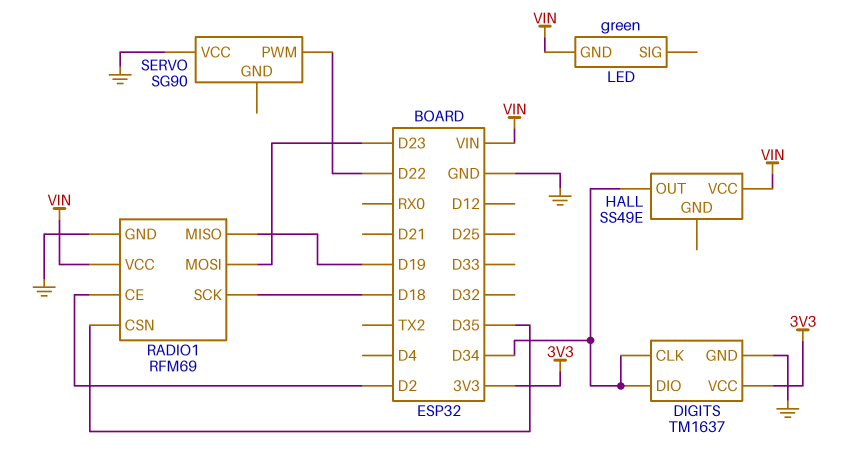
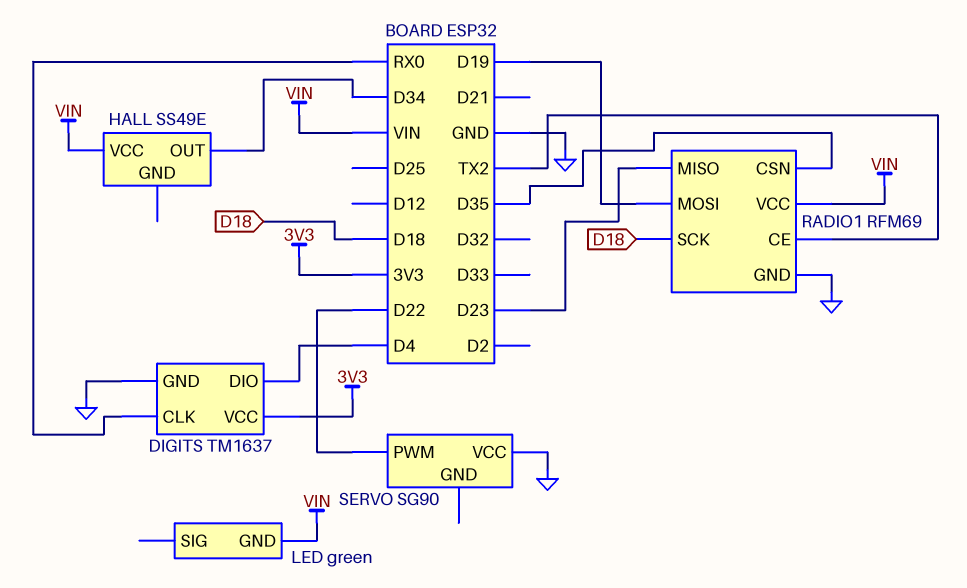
DIGITS pin CLK: D34 -> RX0
DIGITS pin DIO: D34 -> D4
RADIO1 pin CE: D2 -> TX2
RADIO1 pin MISO: D19 -> D23
RADIO1 pin MOSI: D23 -> D19

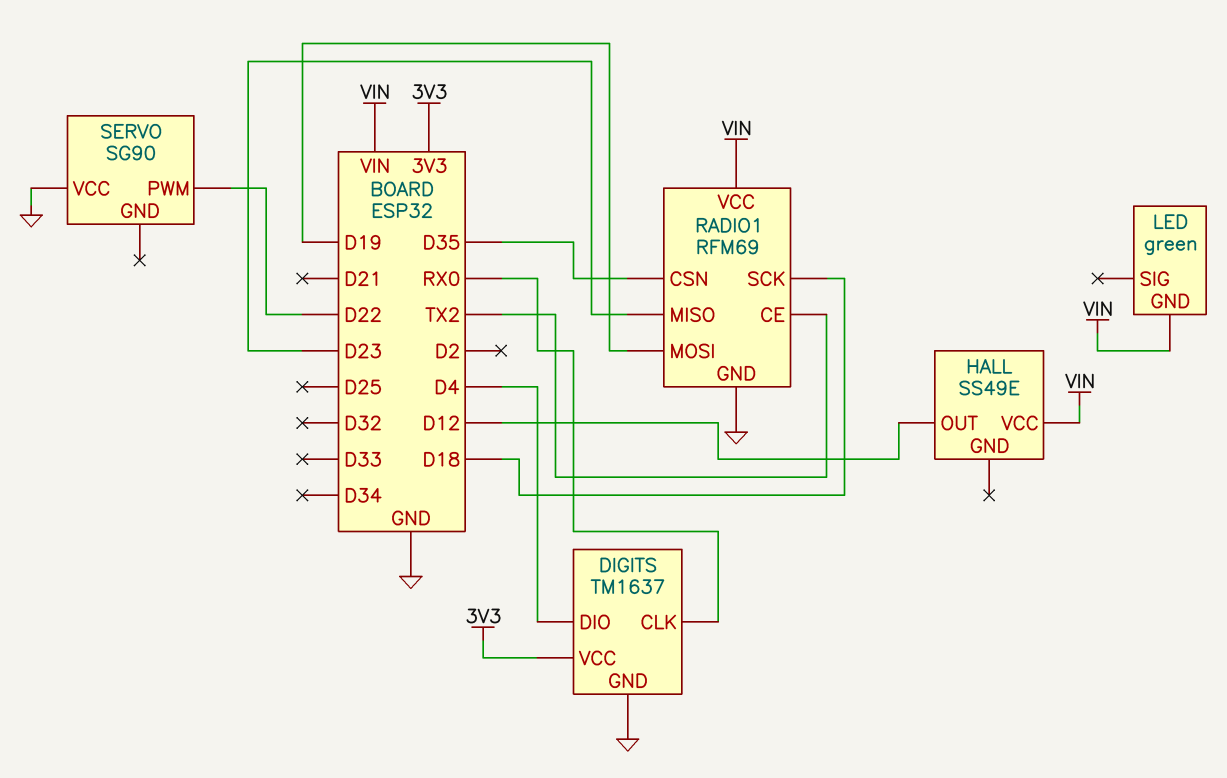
HALL pin OUT: D34 -> D12

